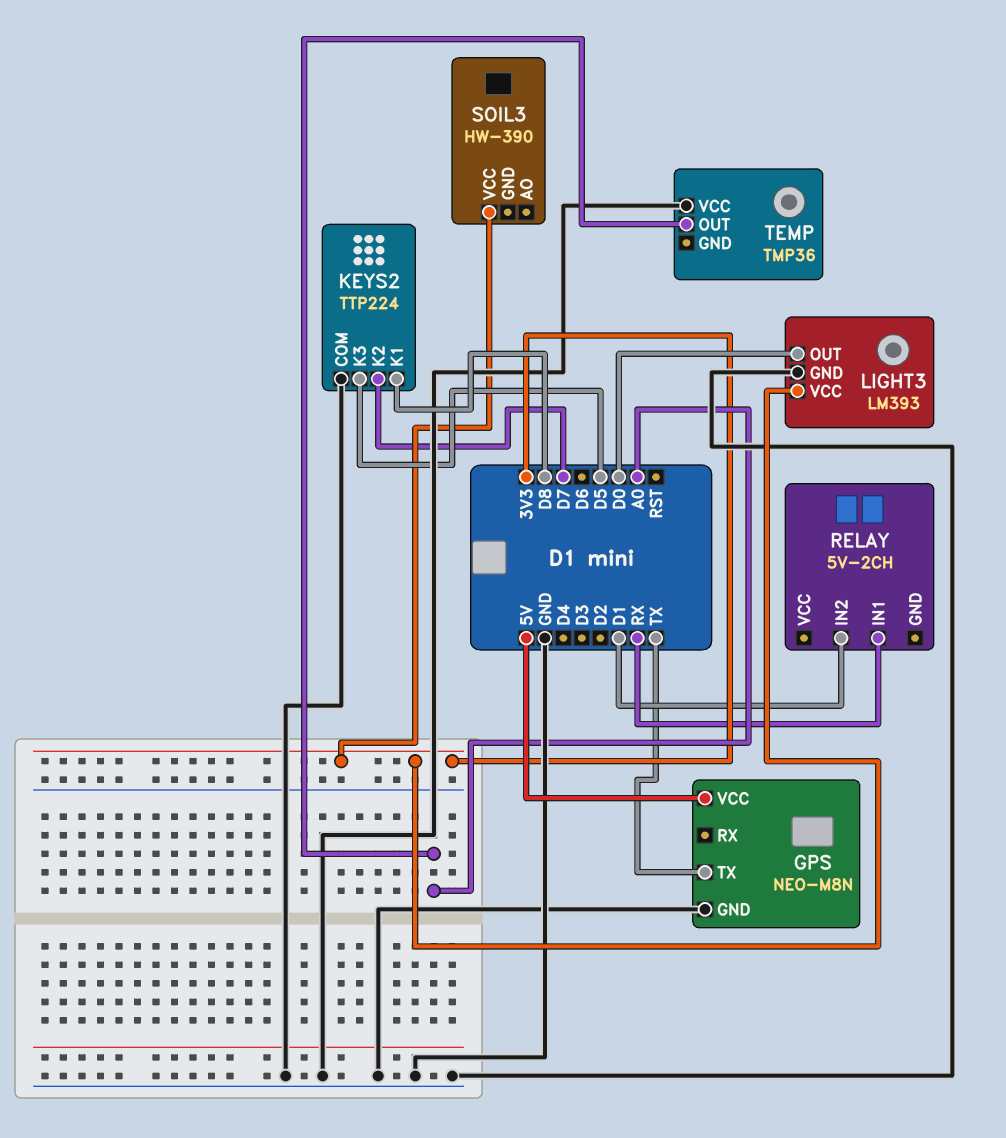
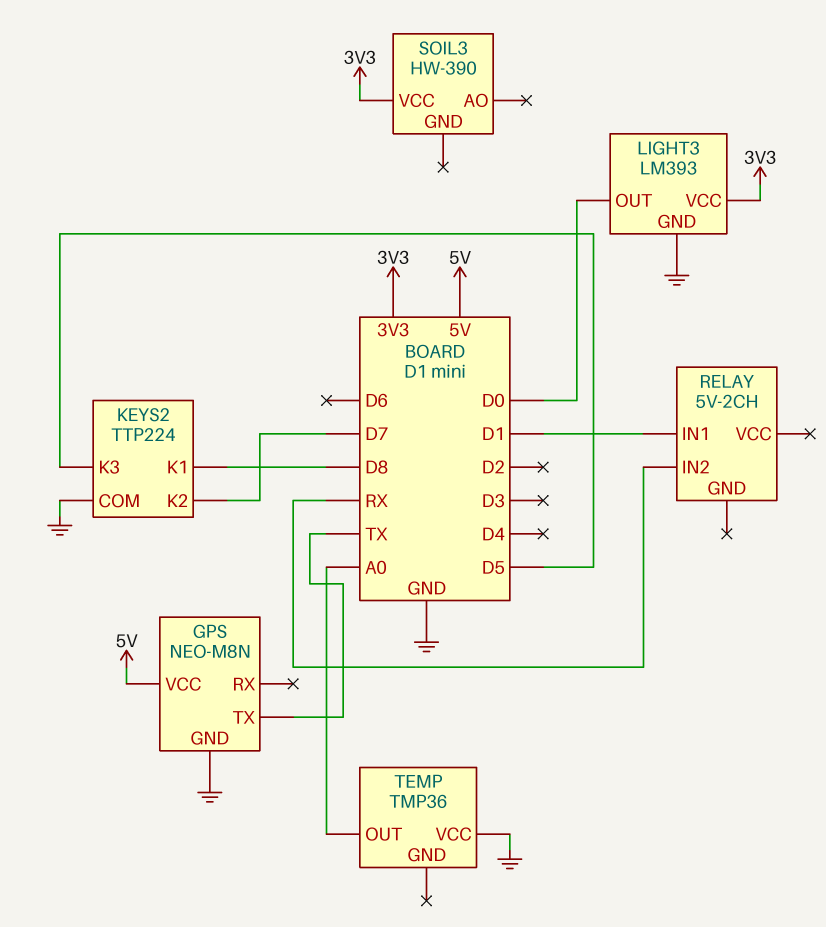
RELAY pin IN1: RX -> D1
RELAY pin IN2: D1 -> RX

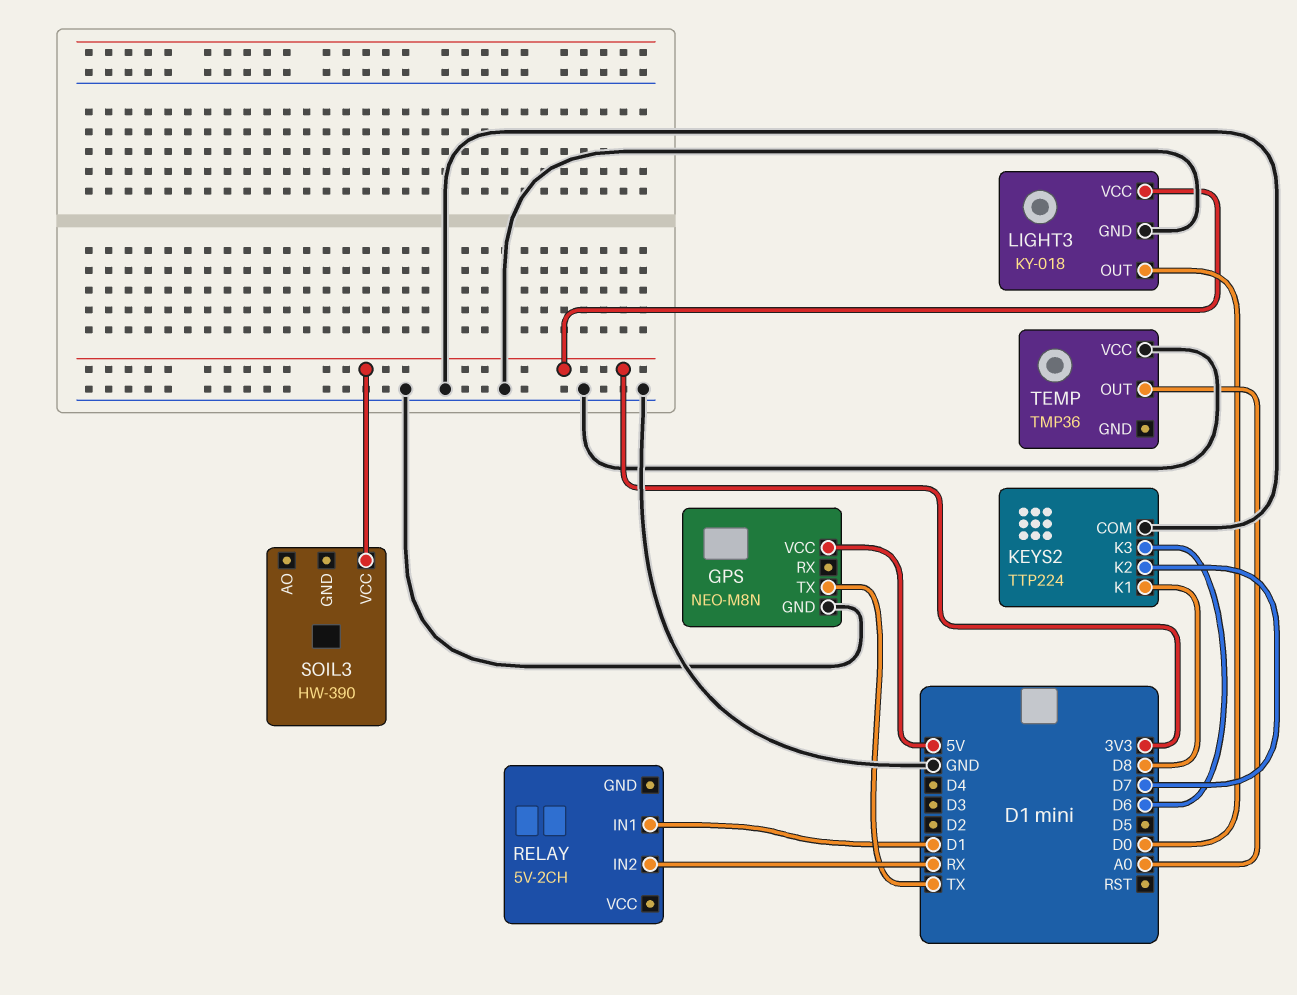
KEYS2 pin K3: D5 -> D6
LIGHT3: LM393 -> KY-018

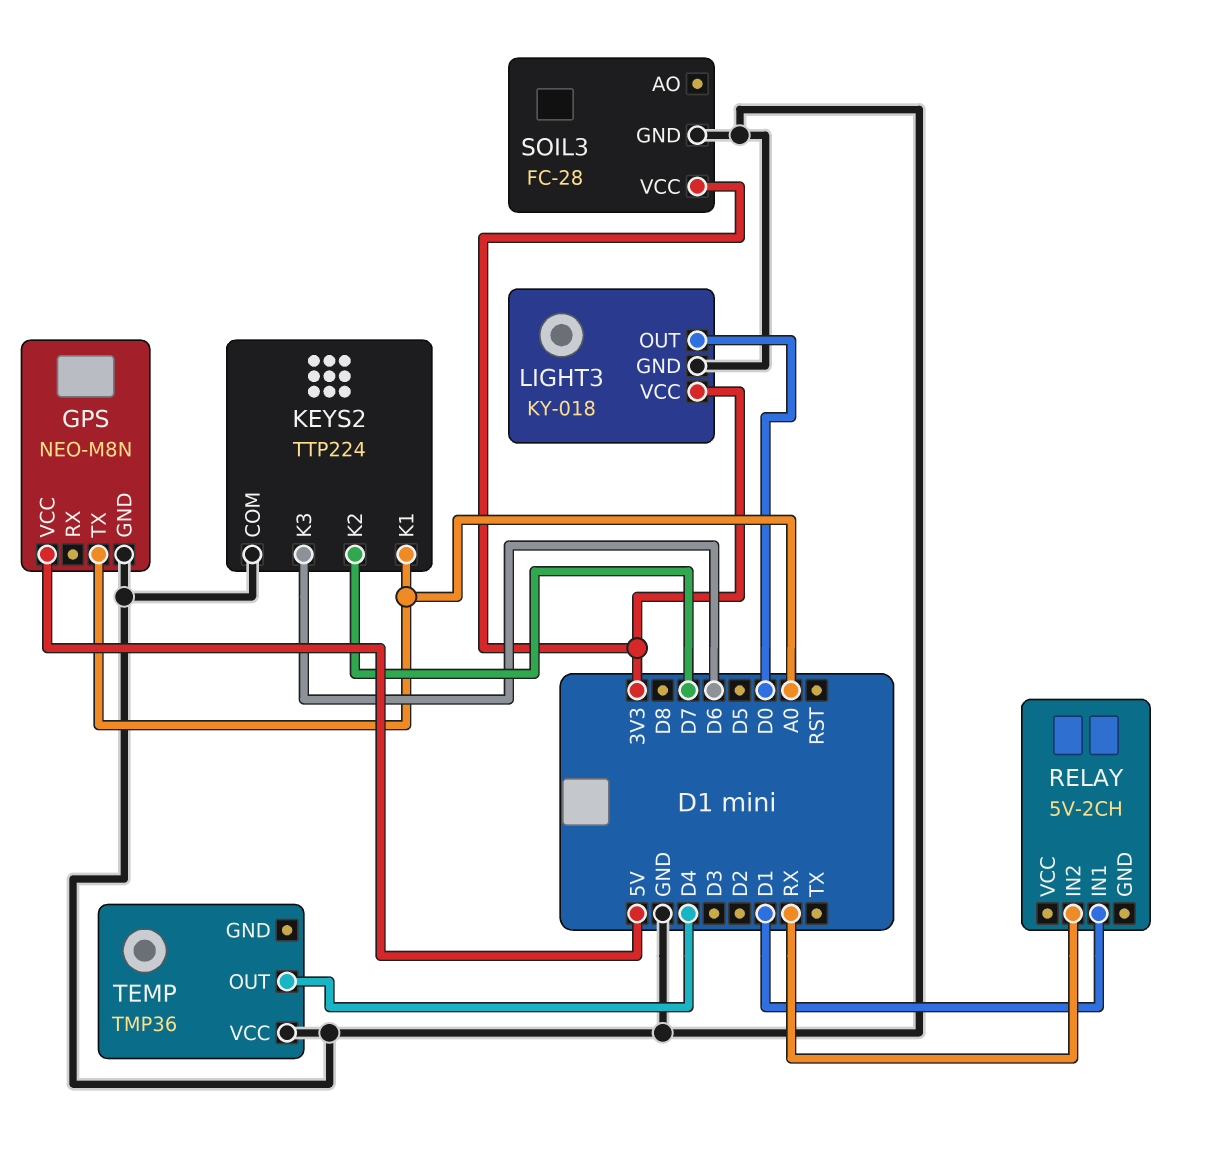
GPS pin TX: TX -> A0
KEYS2 pin K1: D8 -> A0
SOIL3: HW-390 -> FC-28
SOIL3 pin GND: none -> GND
TEMP pin OUT: A0 -> D4

